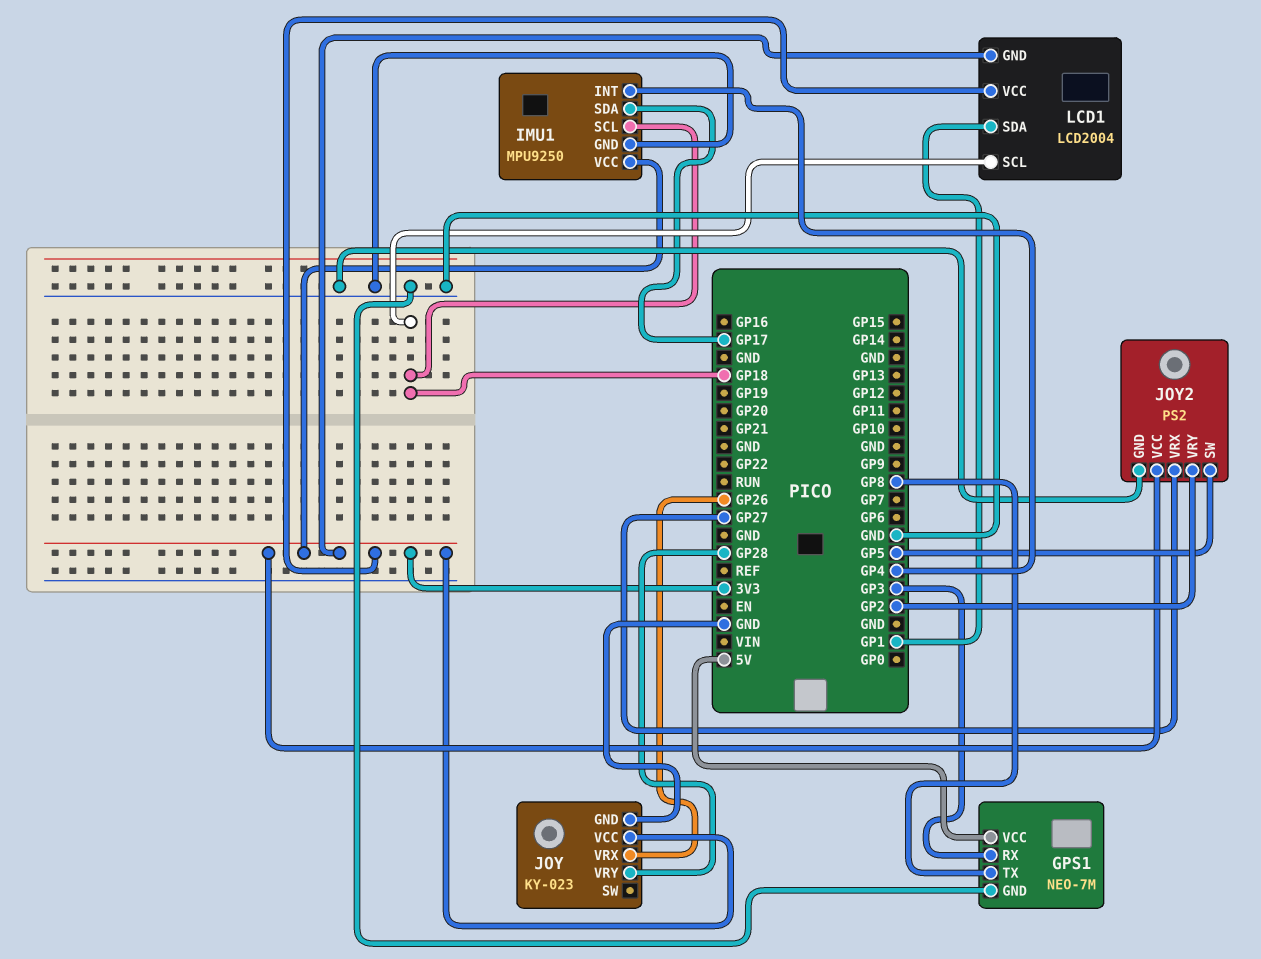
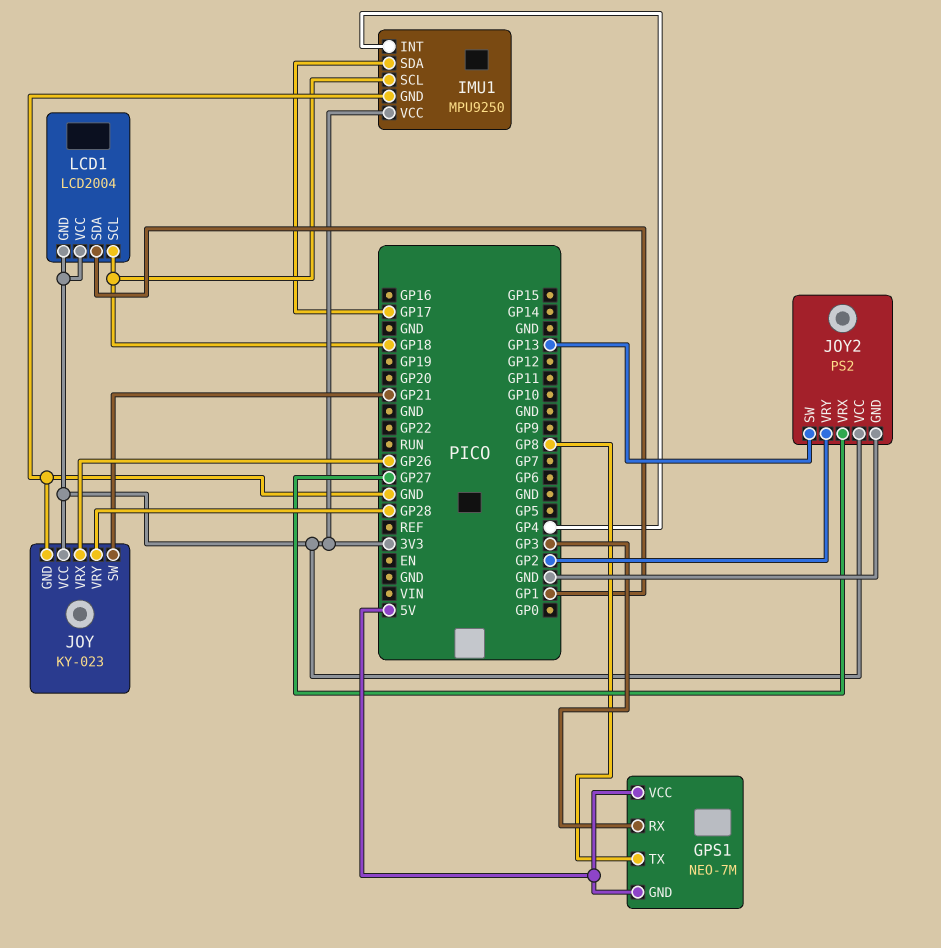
GPS1 pin GND: GND -> 5V
JOY pin SW: none -> GP21
JOY2 pin SW: GP5 -> GP13

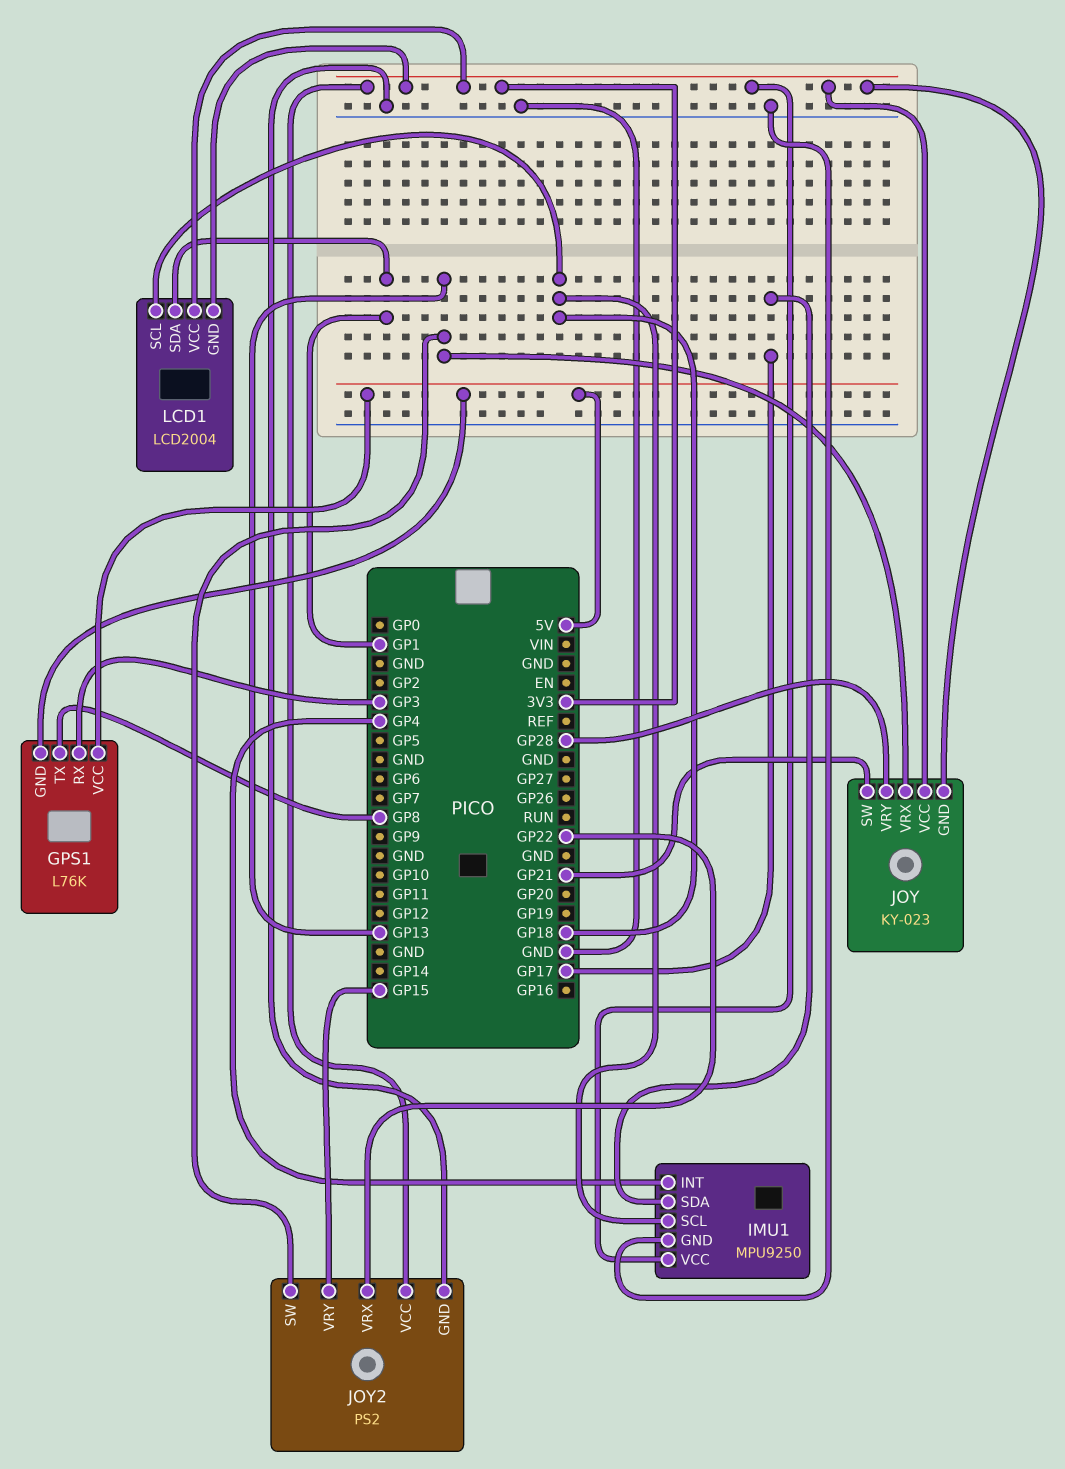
GPS1: NEO-7M -> L76K
JOY pin GND: GND -> 3V3
JOY pin VRX: GP26 -> GP13
JOY2 pin VRX: GP27 -> GP22
JOY2 pin VRY: GP2 -> GP15

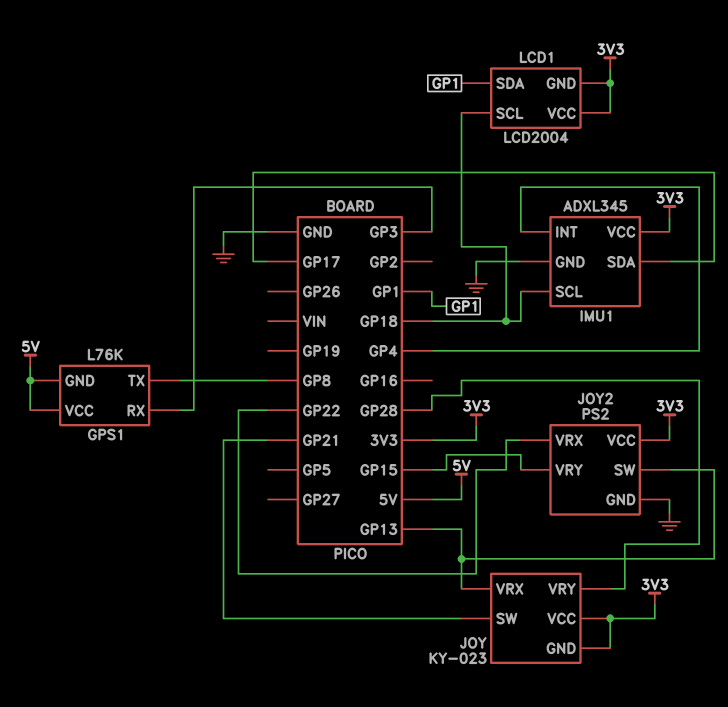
IMU1: MPU9250 -> ADXL345

